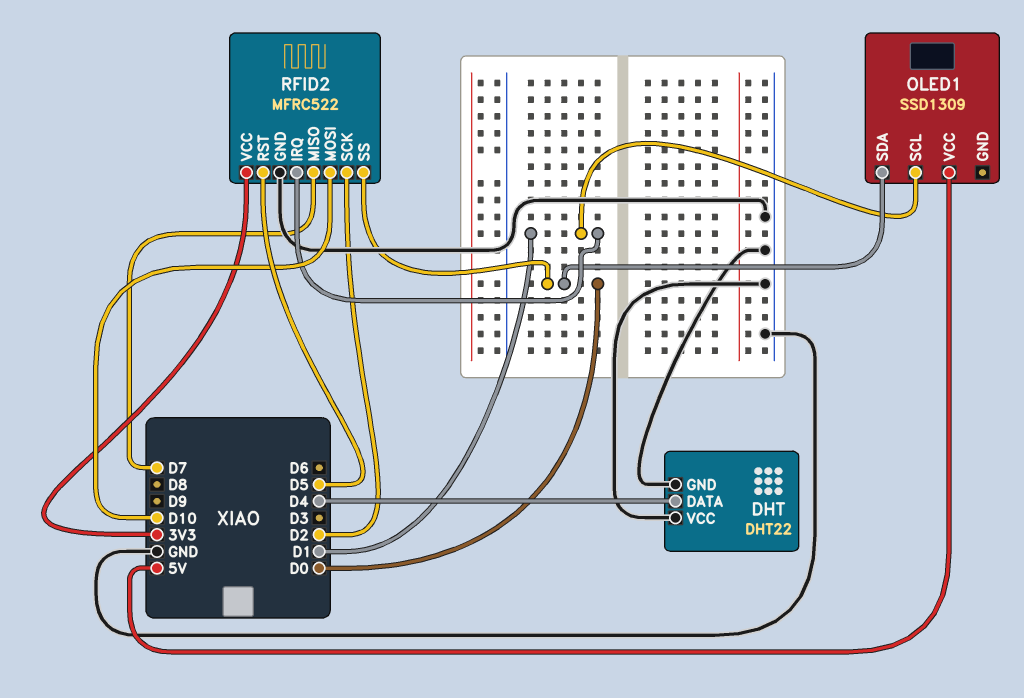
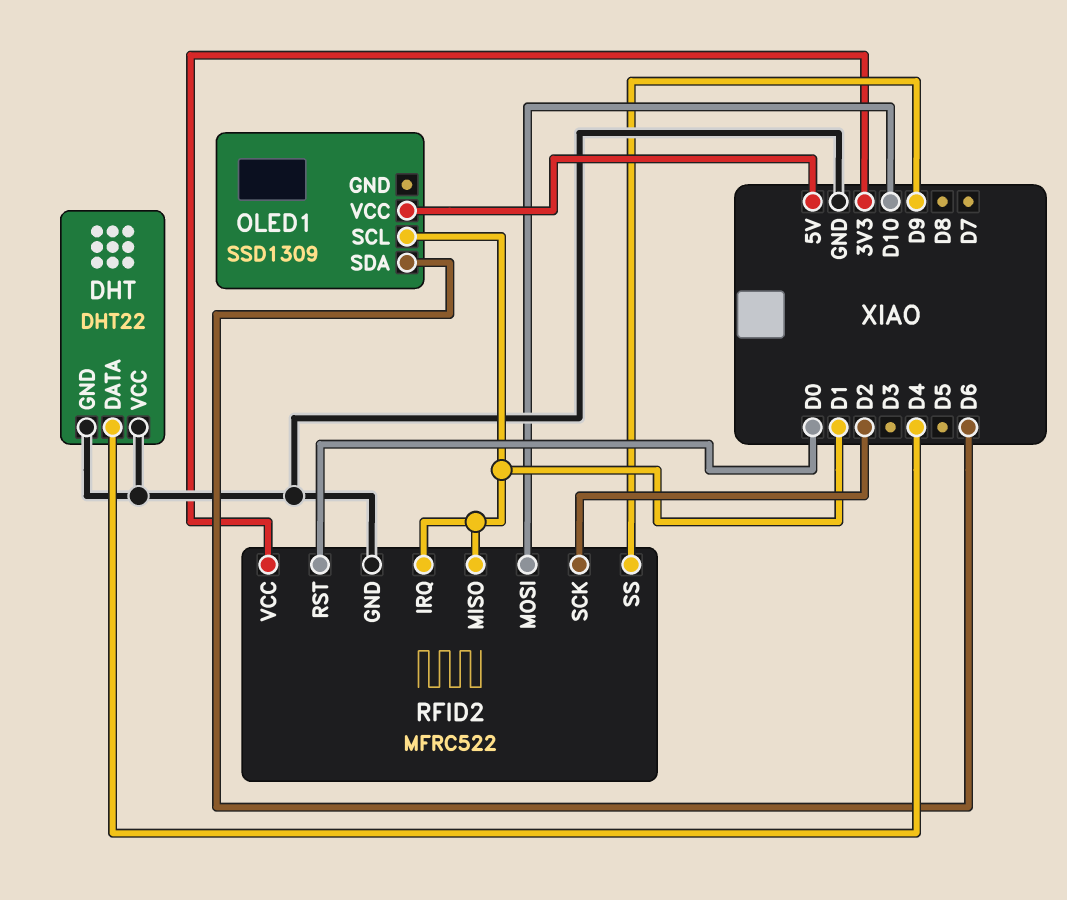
OLED1 pin SDA: D0 -> D6
RFID2 pin MISO: D7 -> D1
RFID2 pin RST: D5 -> D0
RFID2 pin SS: D0 -> D9

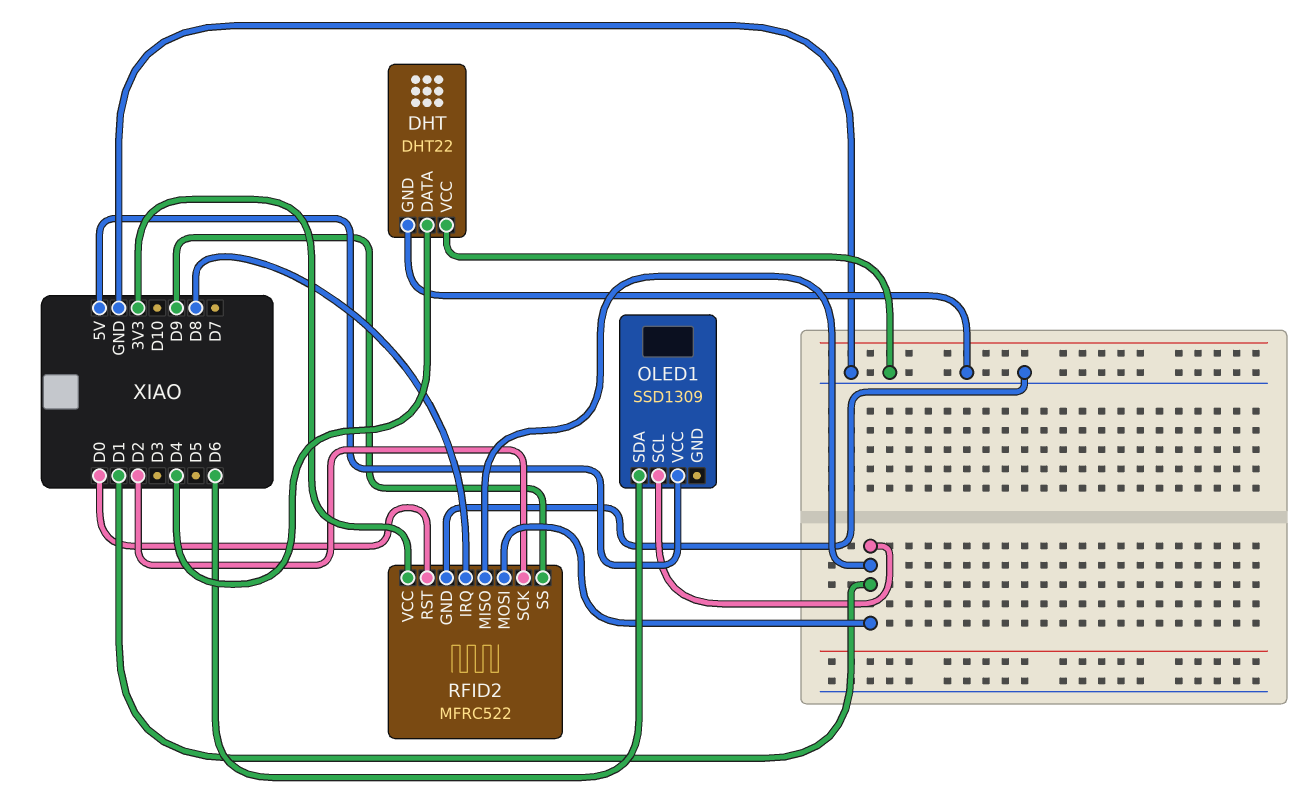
RFID2 pin IRQ: D1 -> D8
RFID2 pin MOSI: D10 -> D1

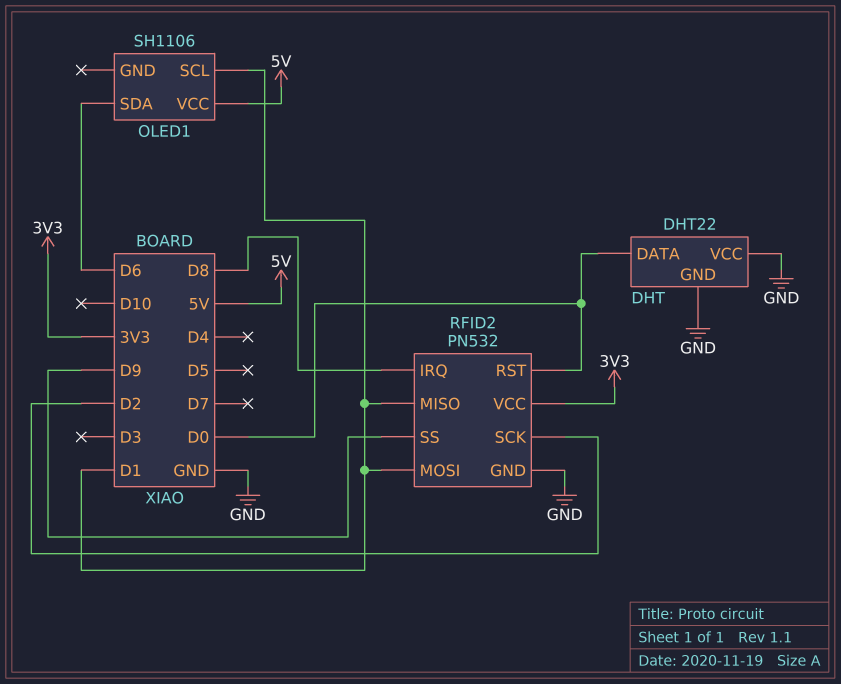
DHT pin DATA: D4 -> D0
OLED1: SSD1309 -> SH1106
RFID2: MFRC522 -> PN532

